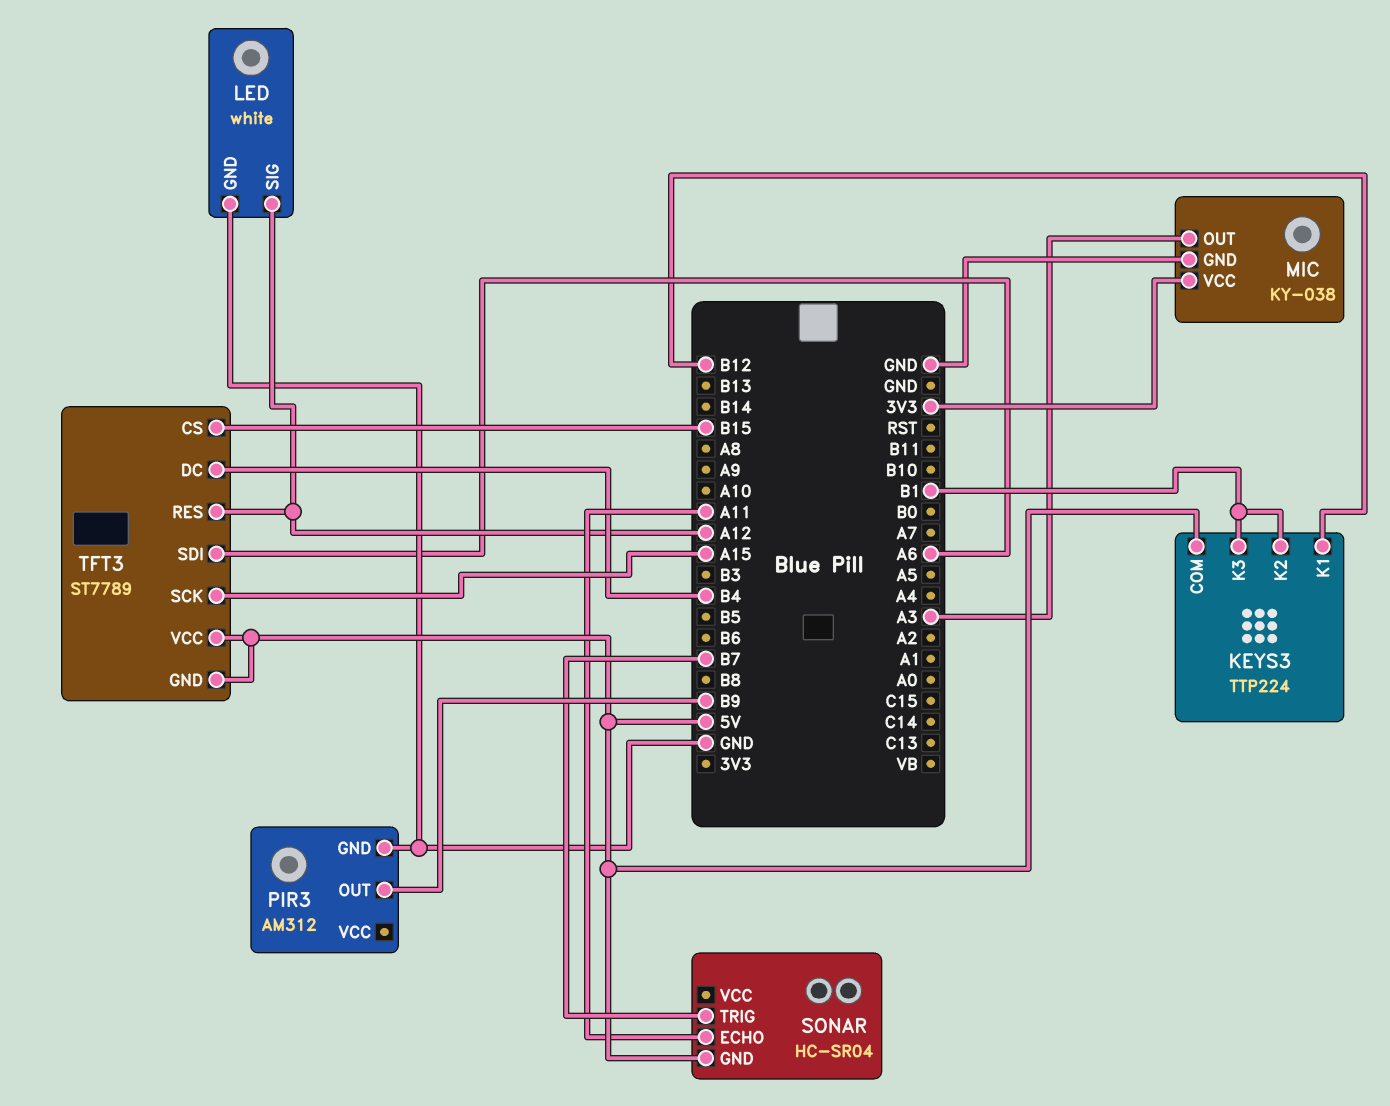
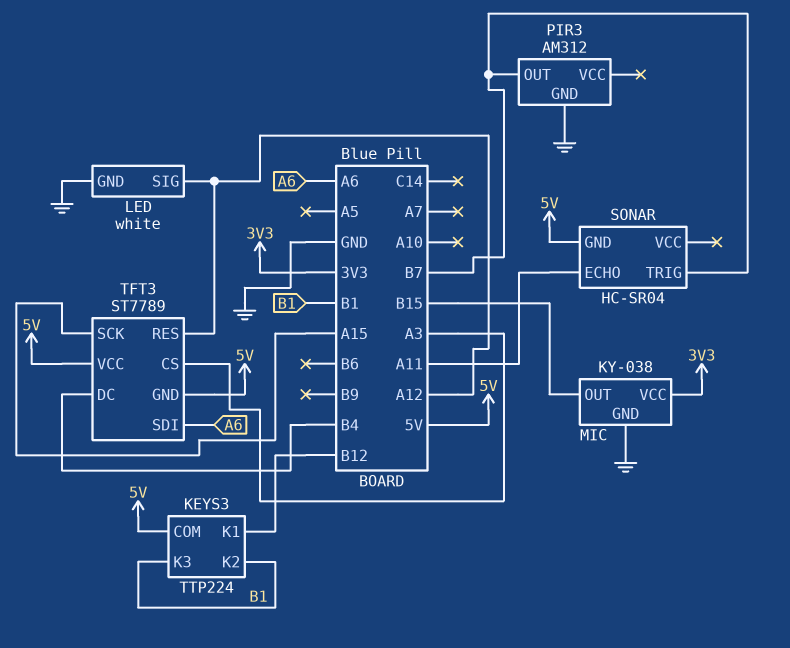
MIC pin OUT: A3 -> B15
PIR3 pin OUT: B9 -> B7
TFT3 pin CS: B15 -> A3

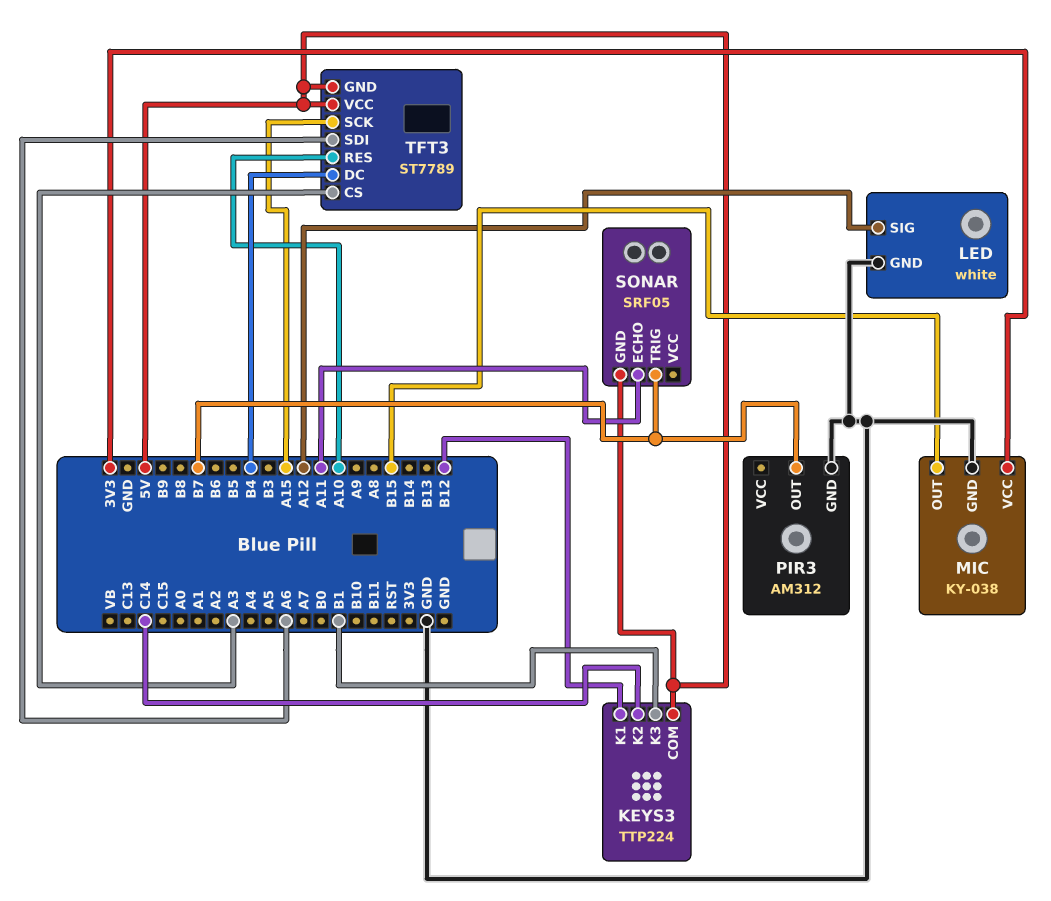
KEYS3 pin K2: B1 -> C14
SONAR: HC-SR04 -> SRF05
TFT3 pin RES: A12 -> A10

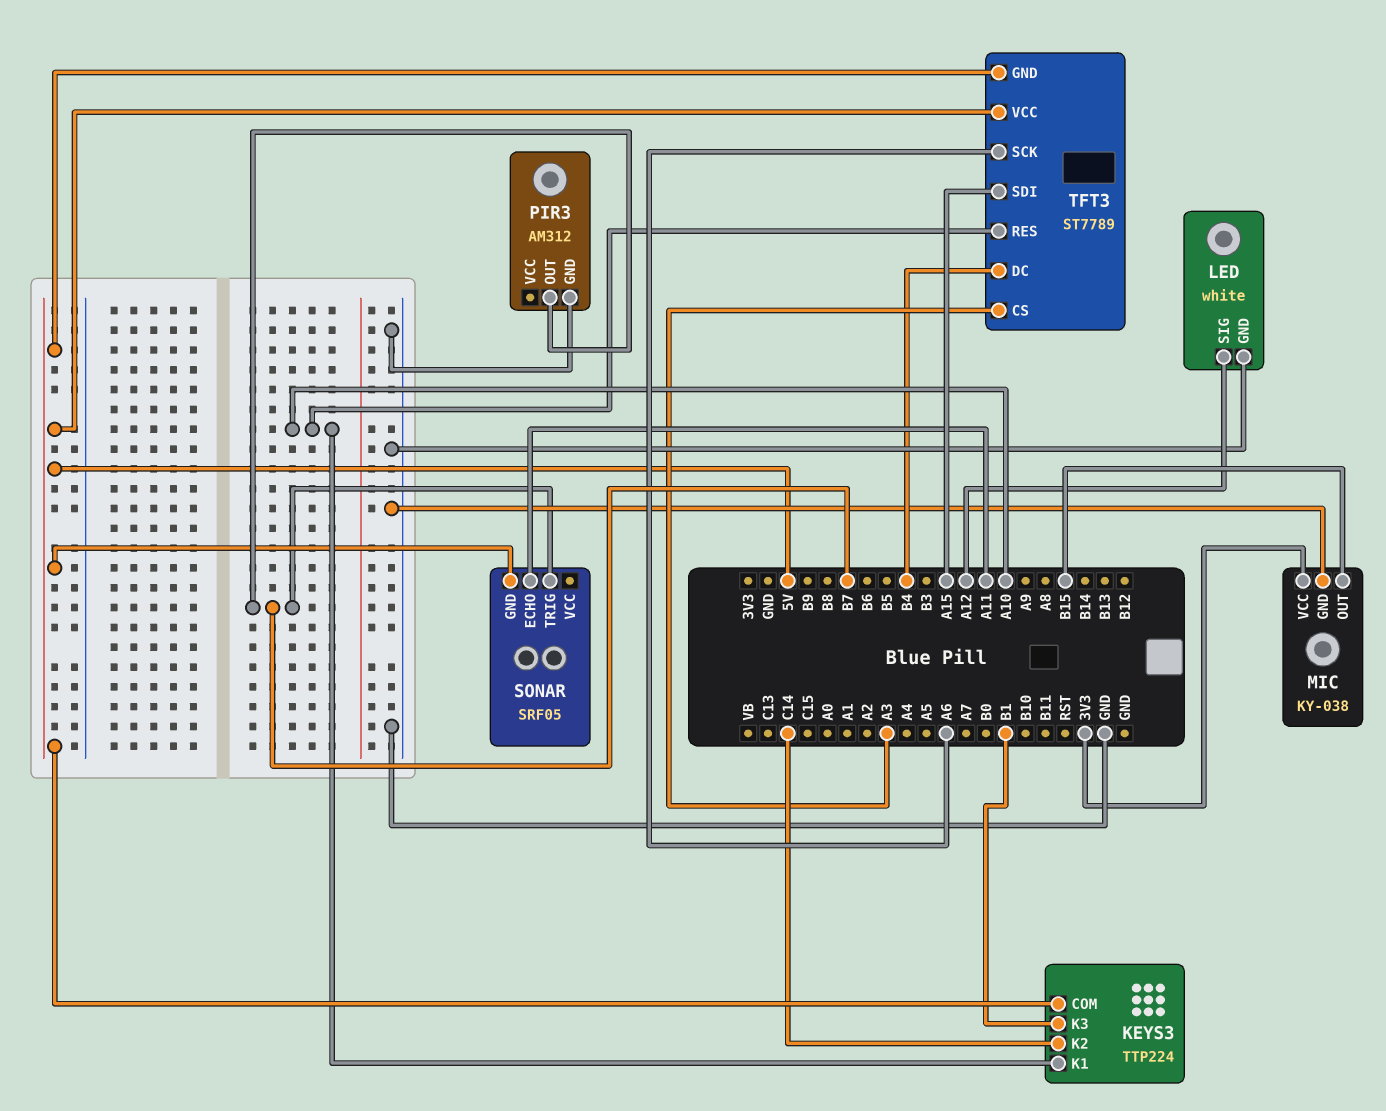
KEYS3 pin K1: B12 -> A10
TFT3 pin SCK: A15 -> A6
TFT3 pin SDI: A6 -> A15

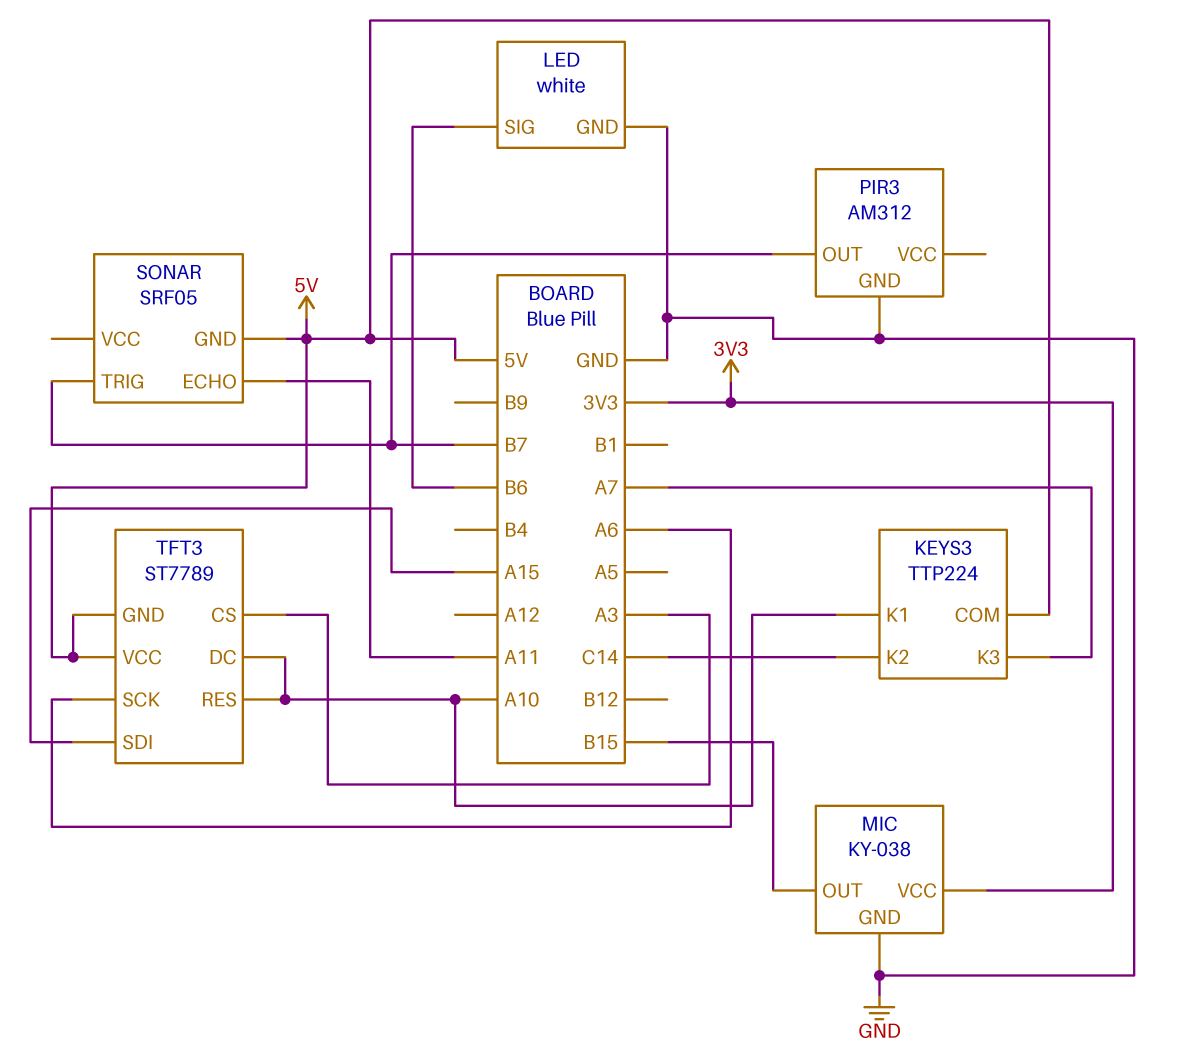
KEYS3 pin K3: B1 -> A7
LED pin SIG: A12 -> B6
TFT3 pin DC: B4 -> A10

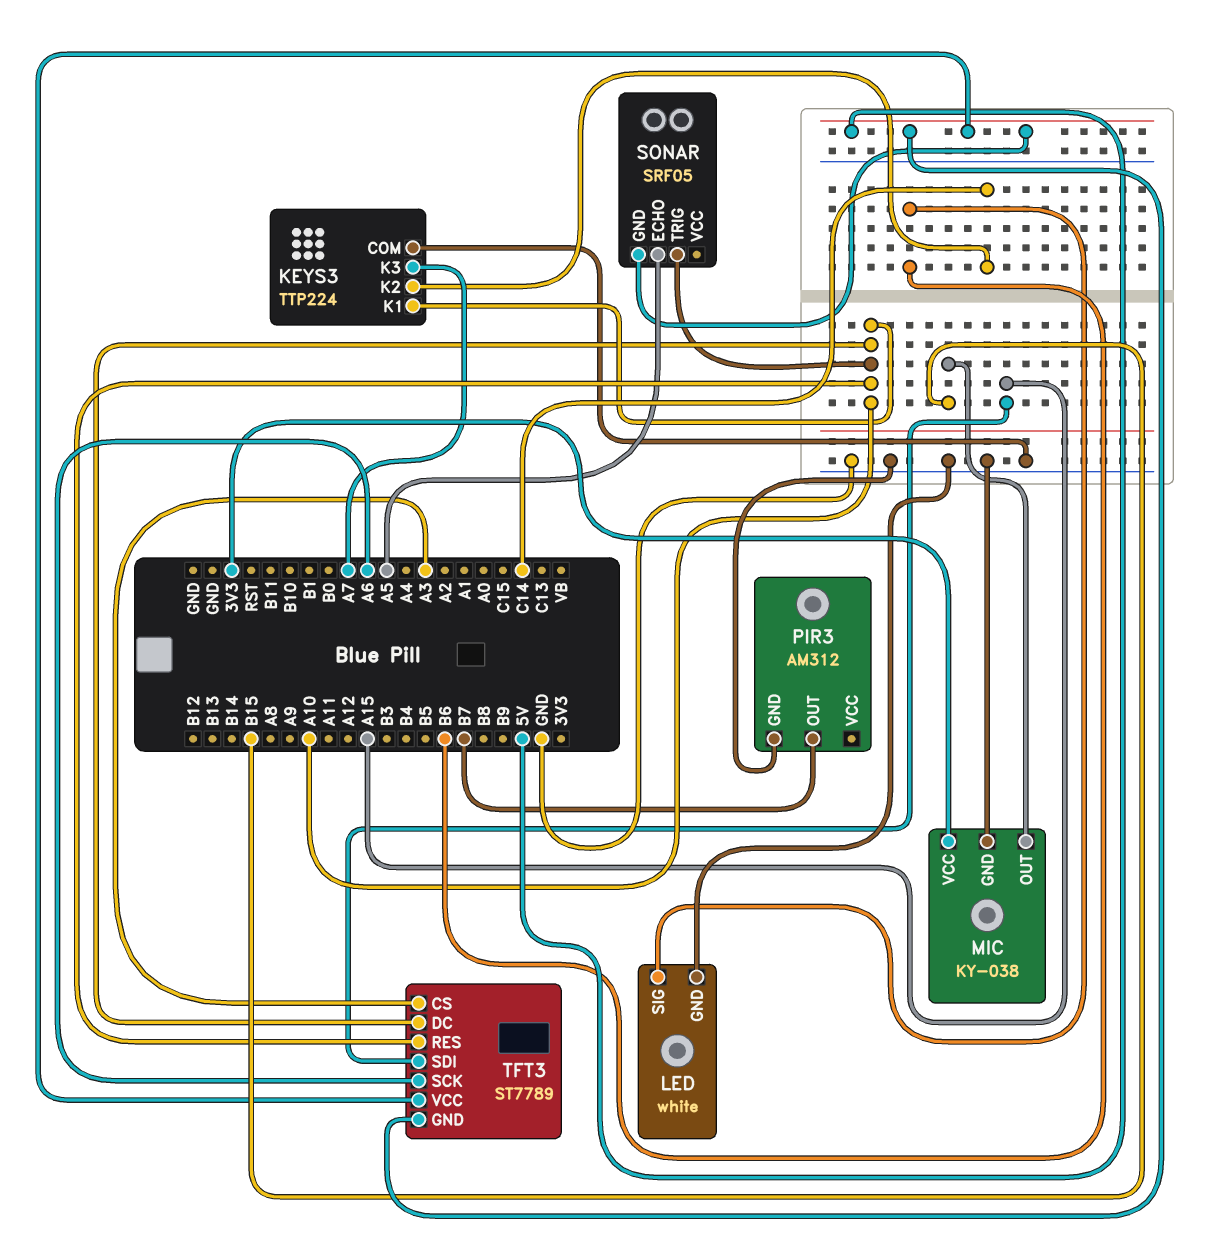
KEYS3 pin COM: 5V -> GND
SONAR pin ECHO: A11 -> A5
SONAR pin TRIG: B7 -> A10

